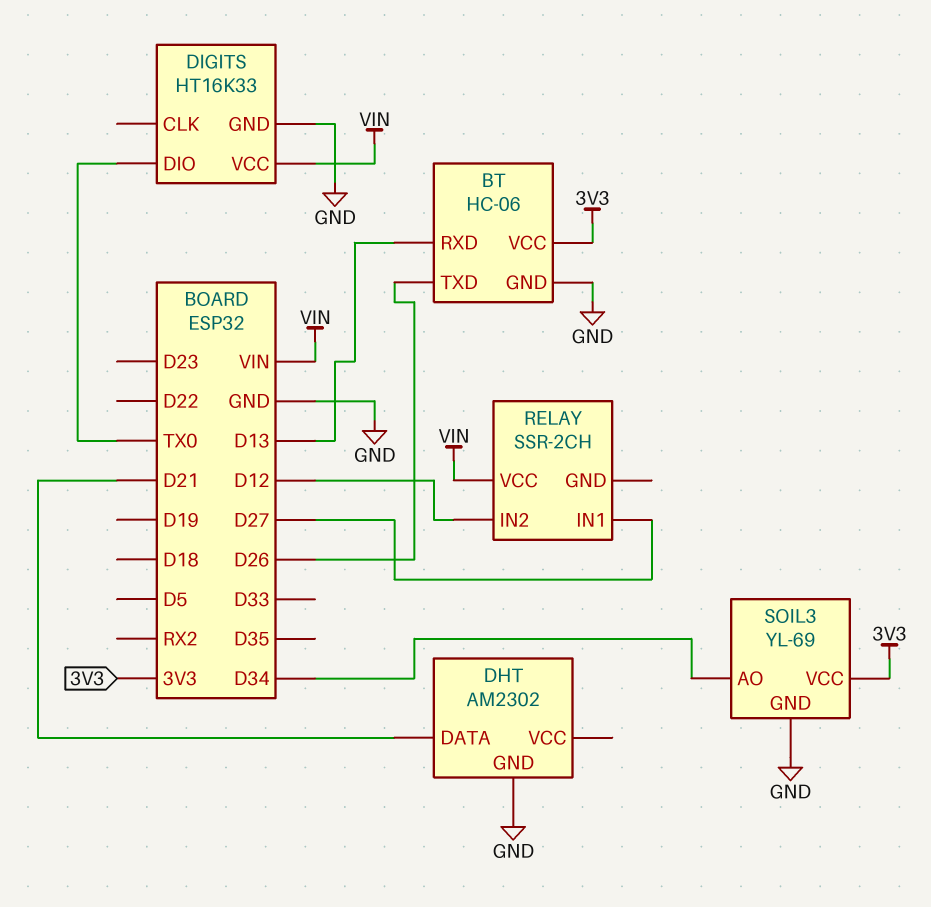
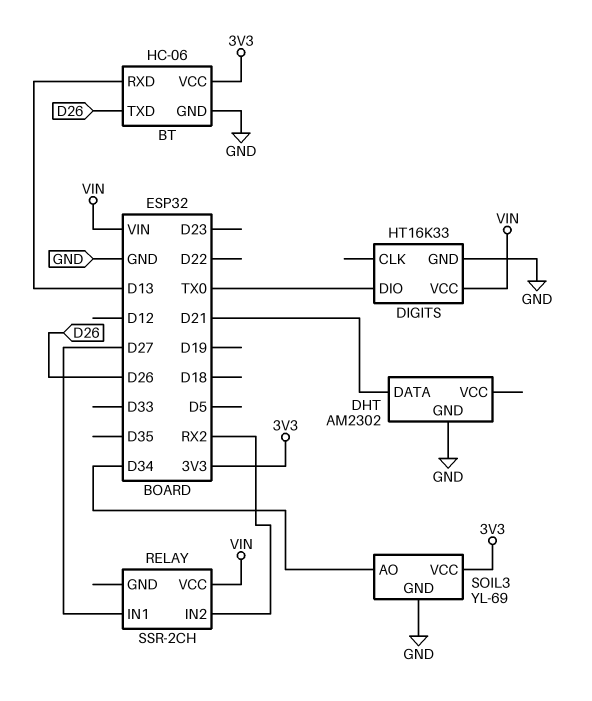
RELAY pin IN2: D12 -> RX2

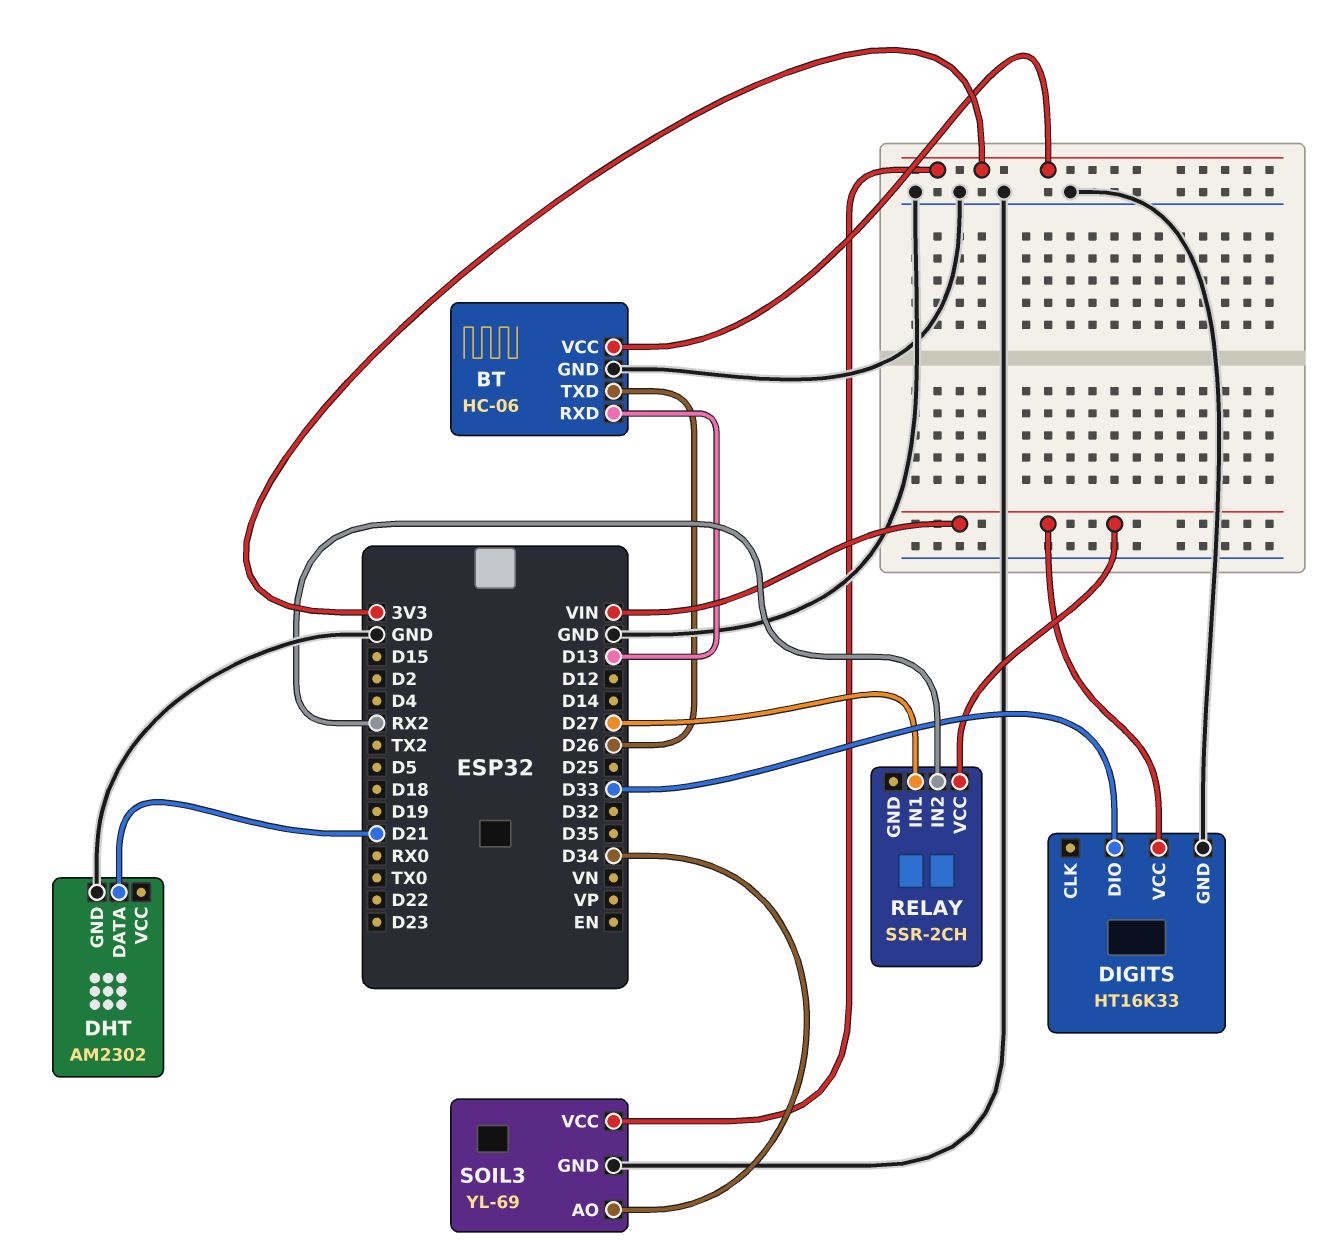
DIGITS pin DIO: TX0 -> D33

